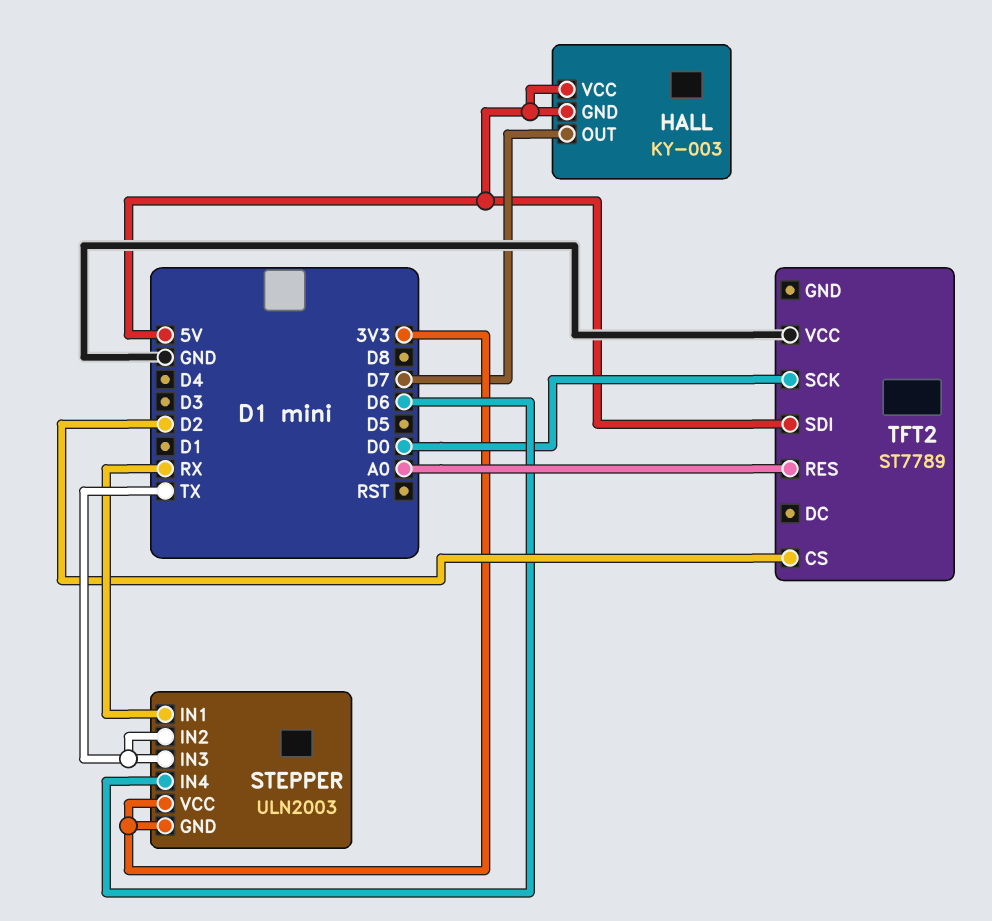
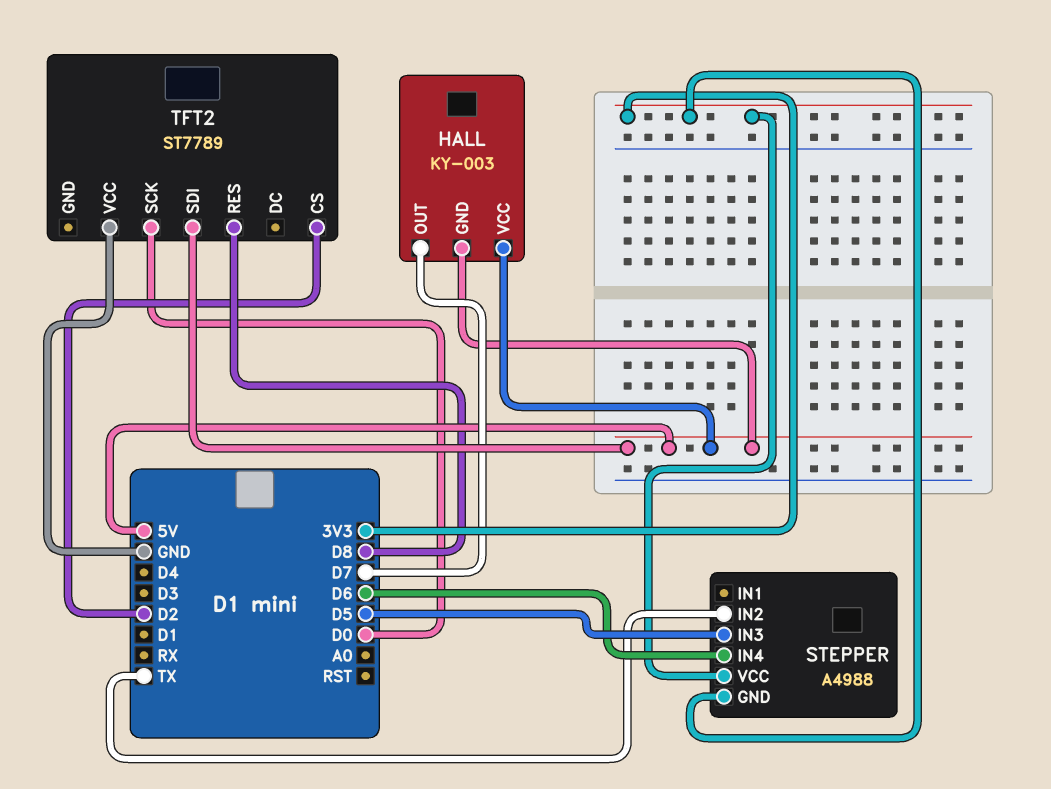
STEPPER: ULN2003 -> A4988
STEPPER pin IN1: RX -> none
STEPPER pin IN3: TX -> D5
TFT2 pin RES: A0 -> D8

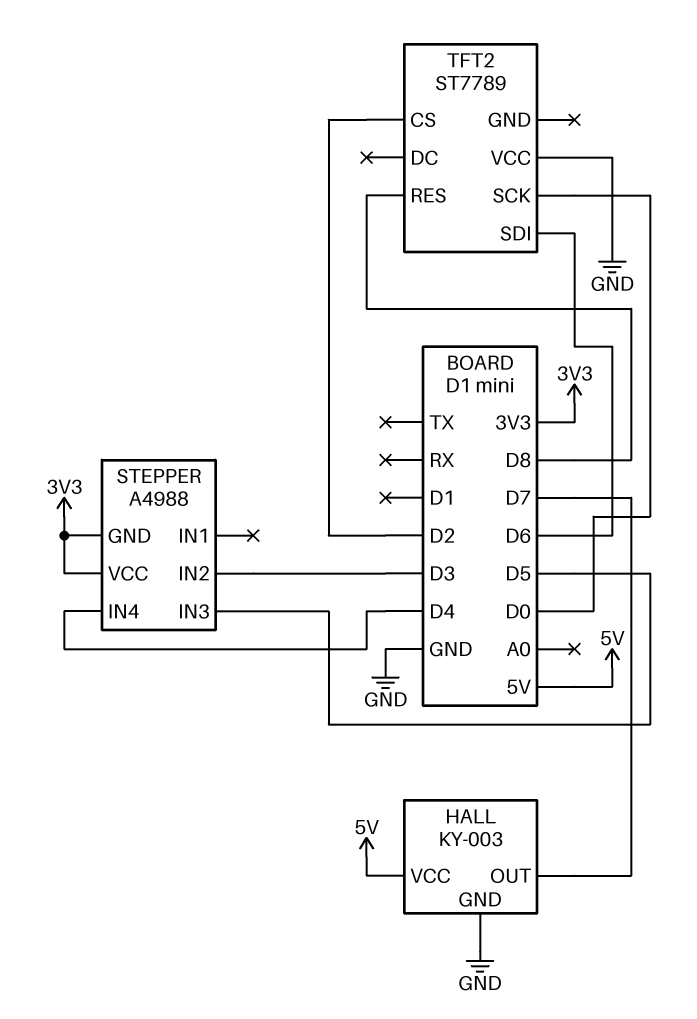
HALL pin GND: 5V -> GND
STEPPER pin IN2: TX -> D3
STEPPER pin IN4: D6 -> D4
TFT2 pin SDI: 5V -> D6

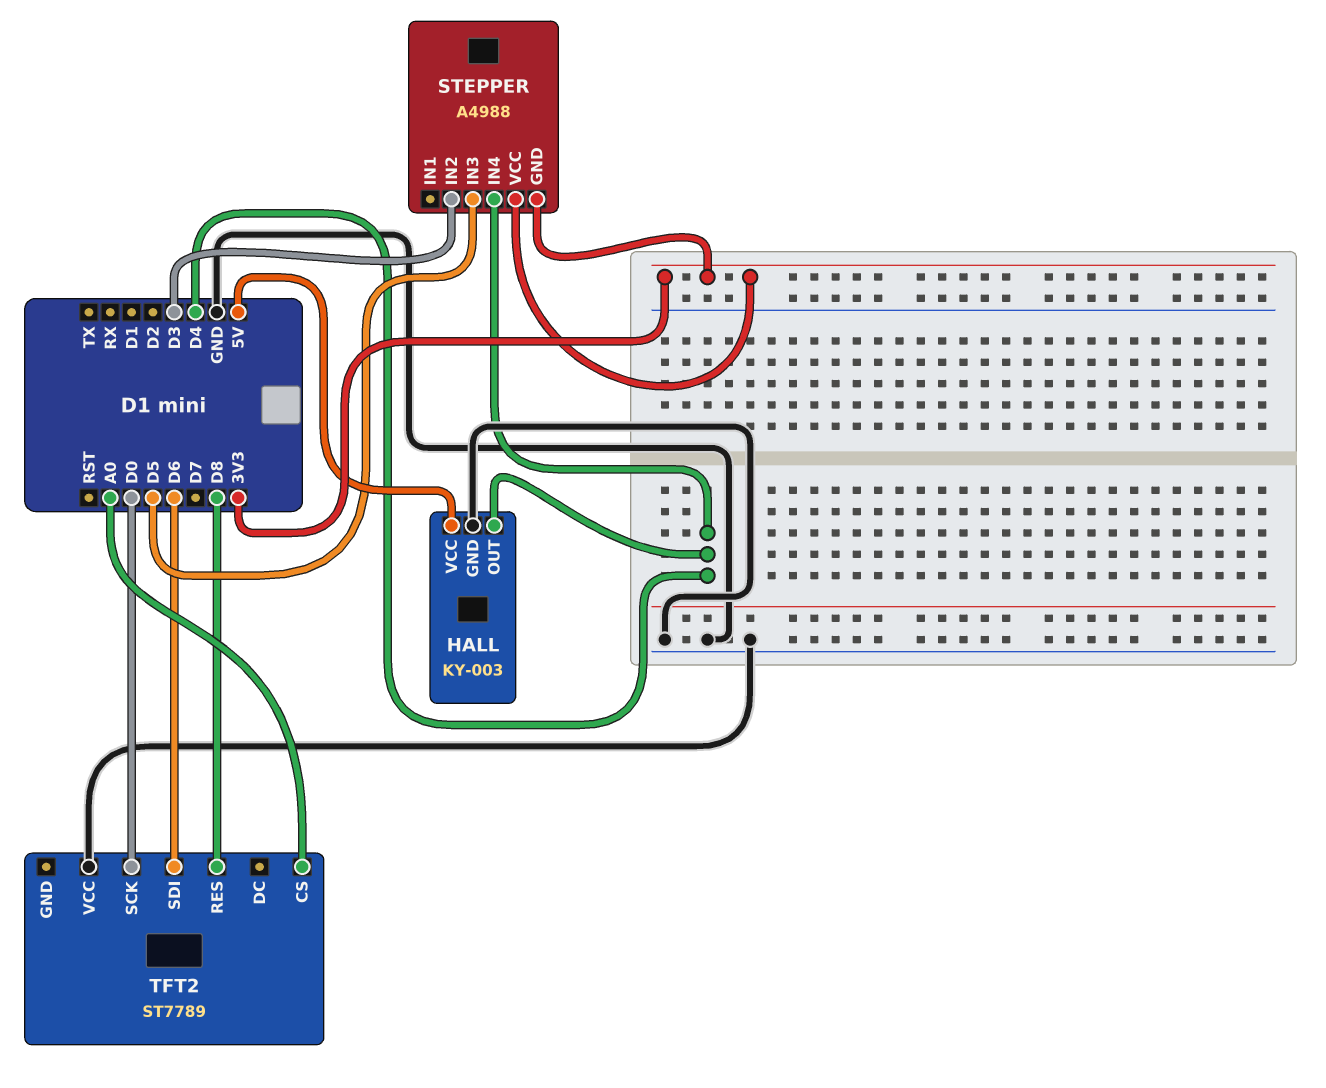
HALL pin OUT: D7 -> D4
TFT2 pin CS: D2 -> A0

